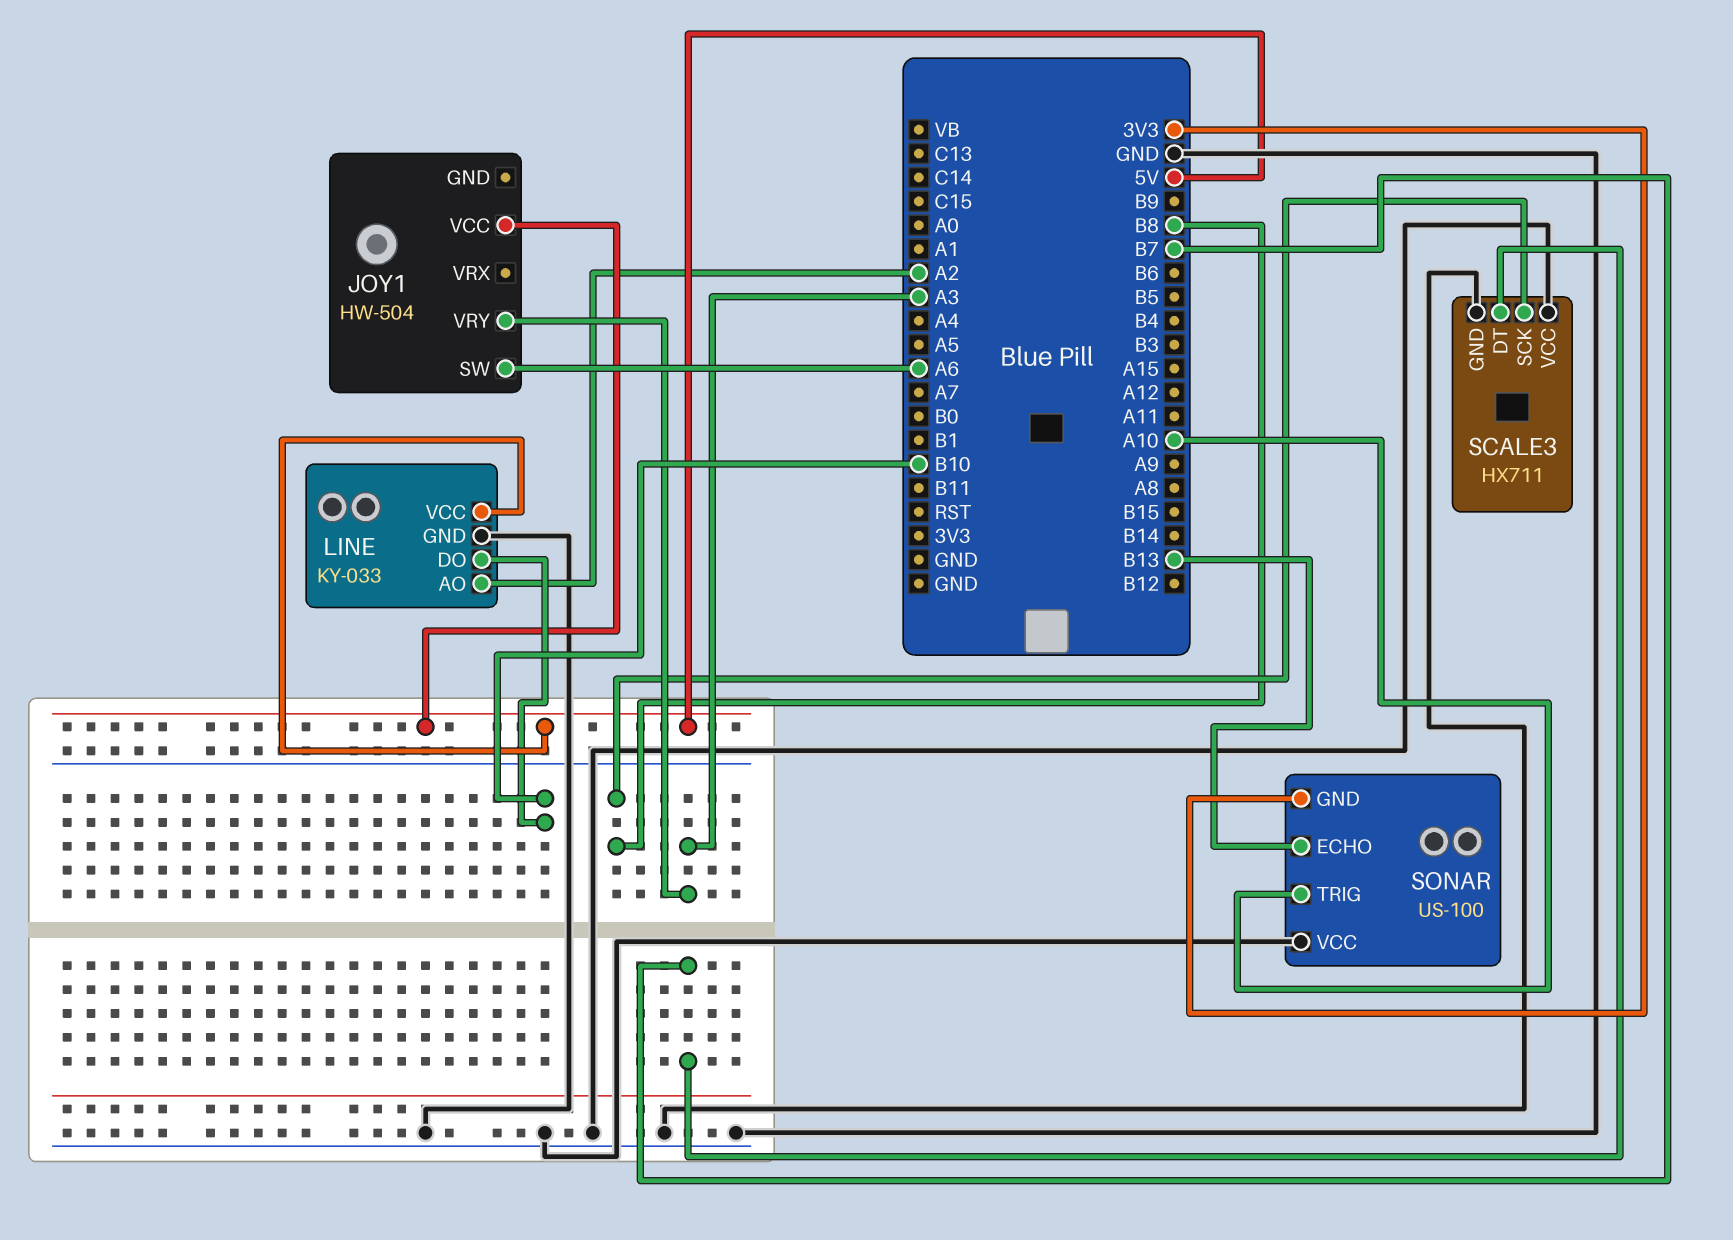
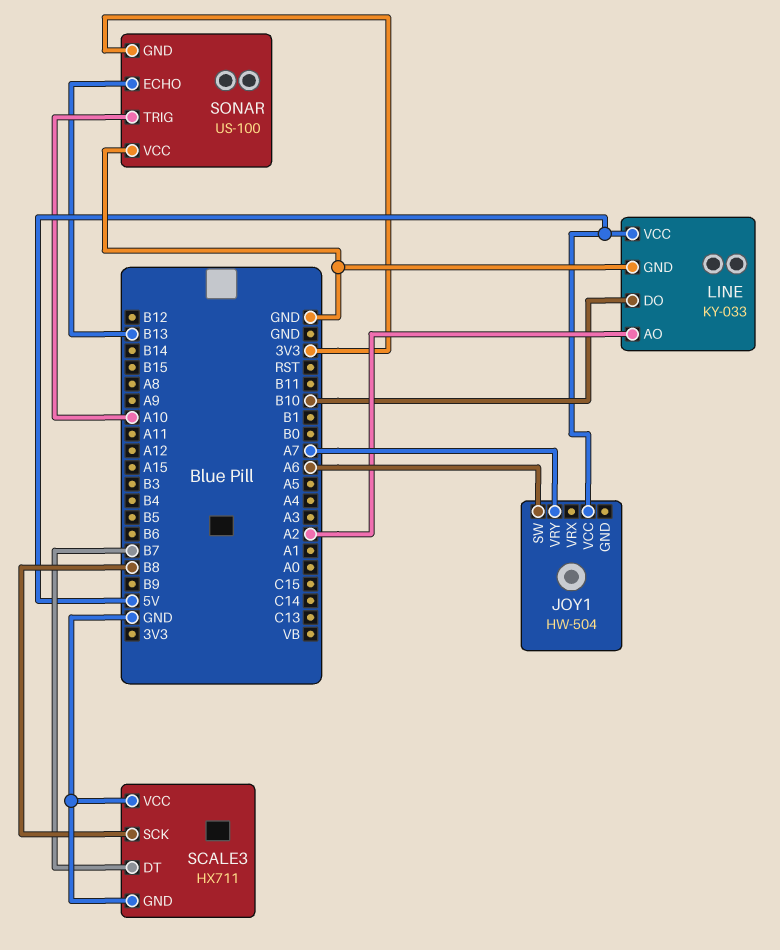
JOY1 pin VRY: A3 -> A7

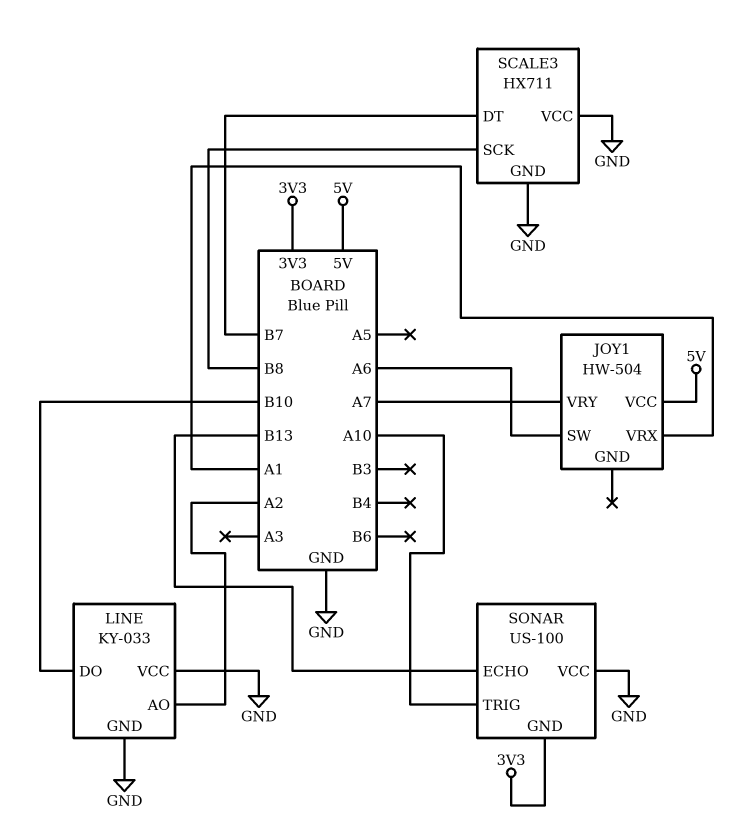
JOY1 pin VRX: none -> A1
LINE pin VCC: 5V -> GND

